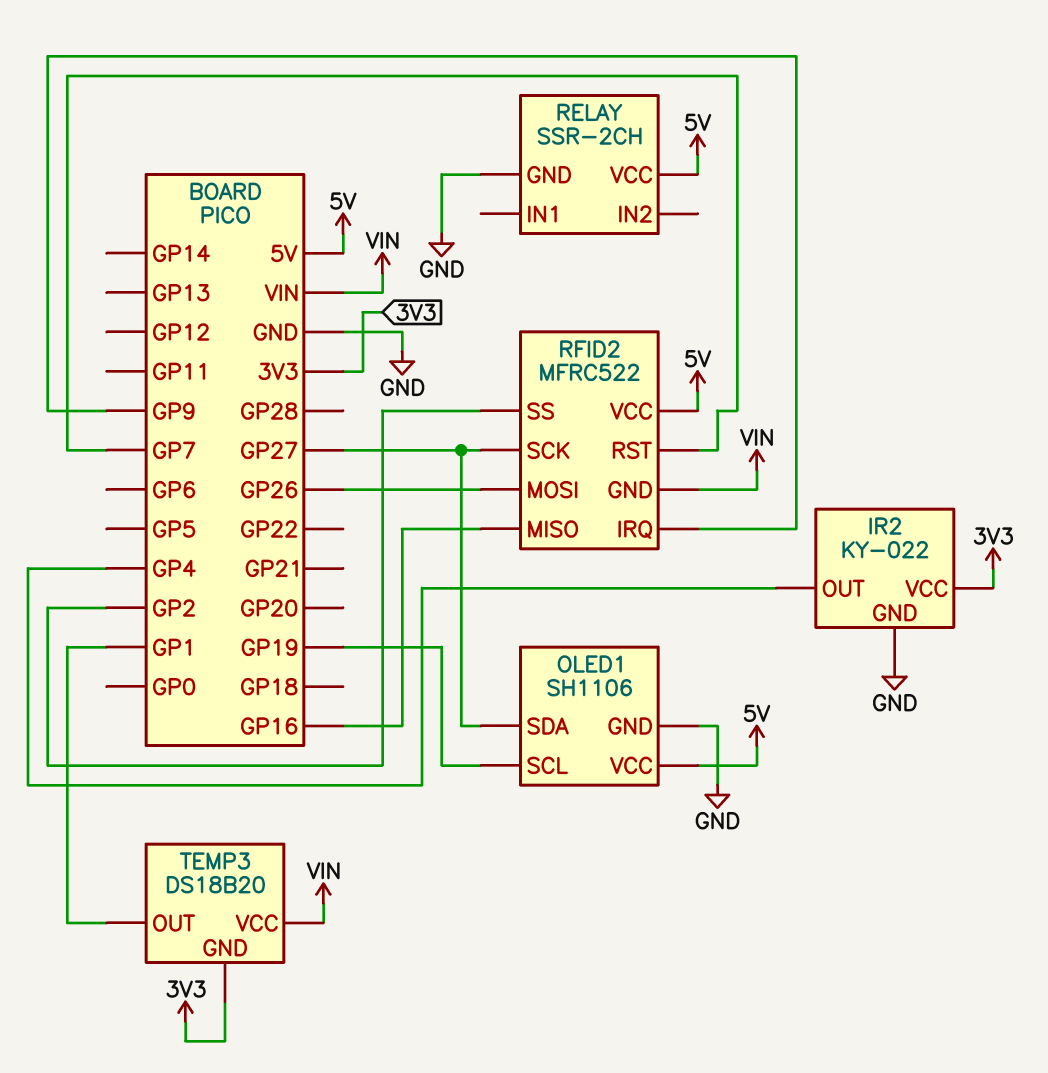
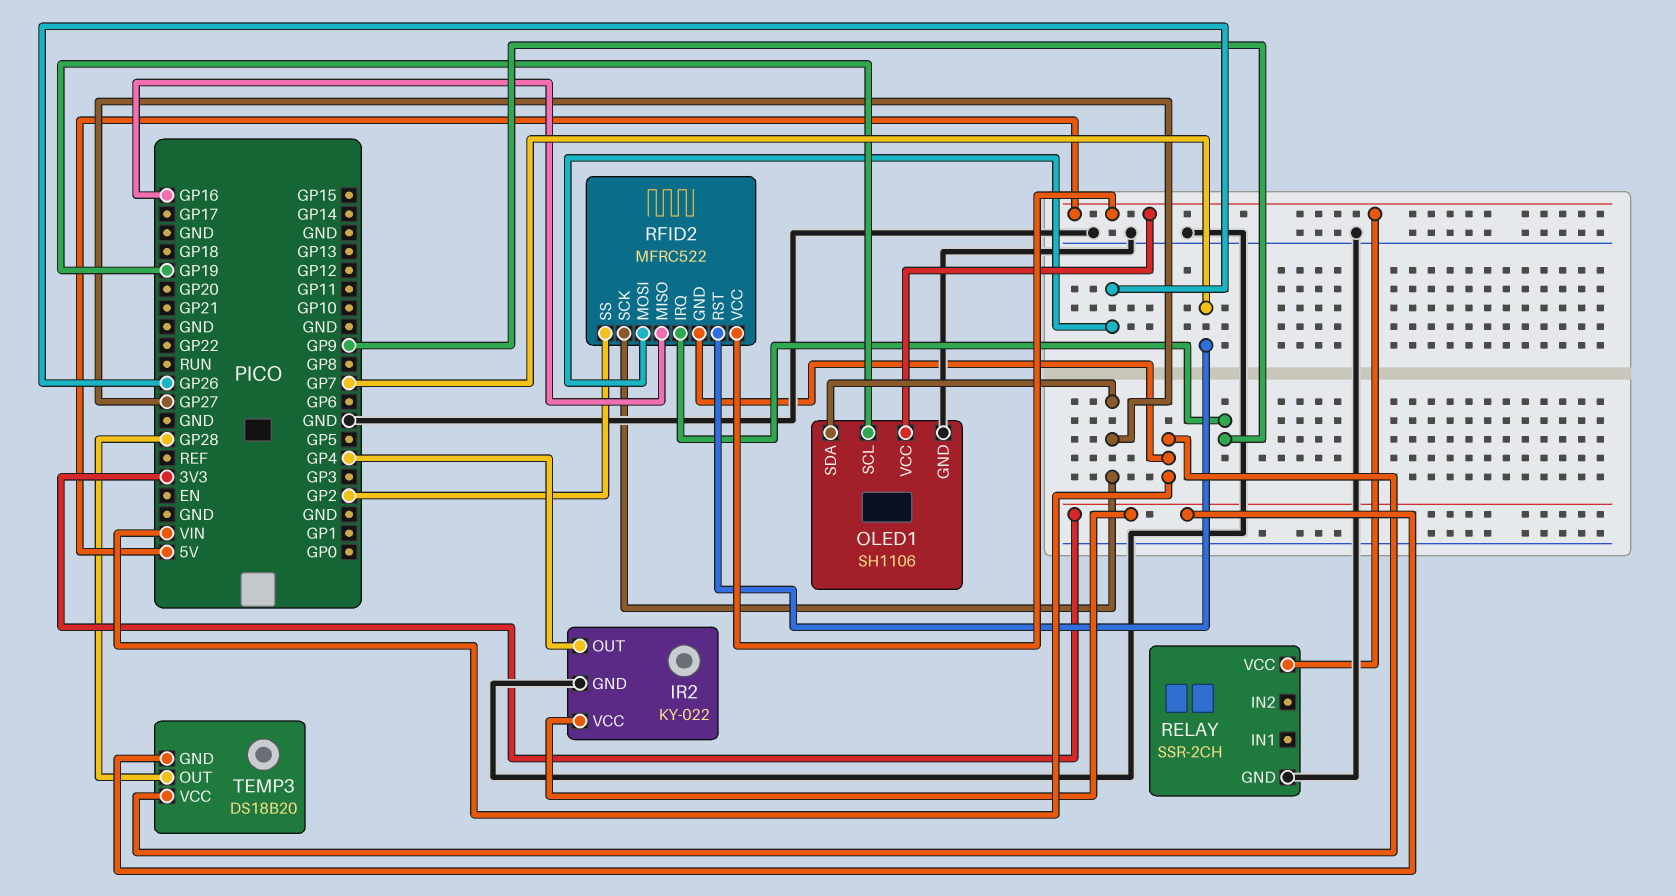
TEMP3 pin OUT: GP1 -> GP28

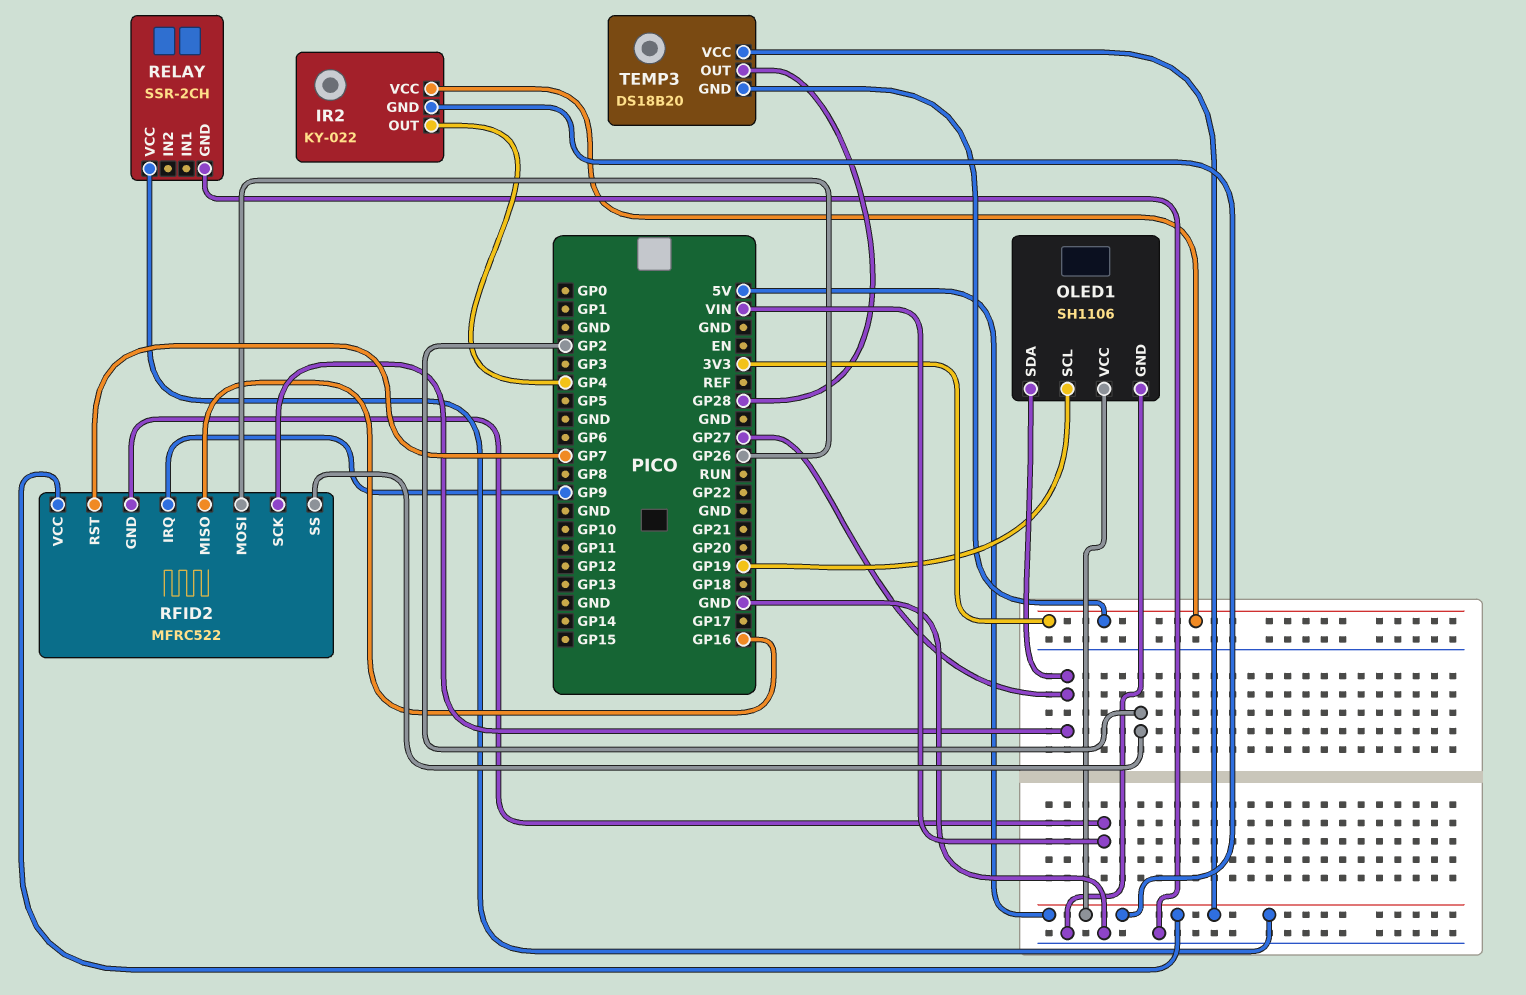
IR2 pin GND: GND -> 5V
TEMP3 pin VCC: VIN -> 5V

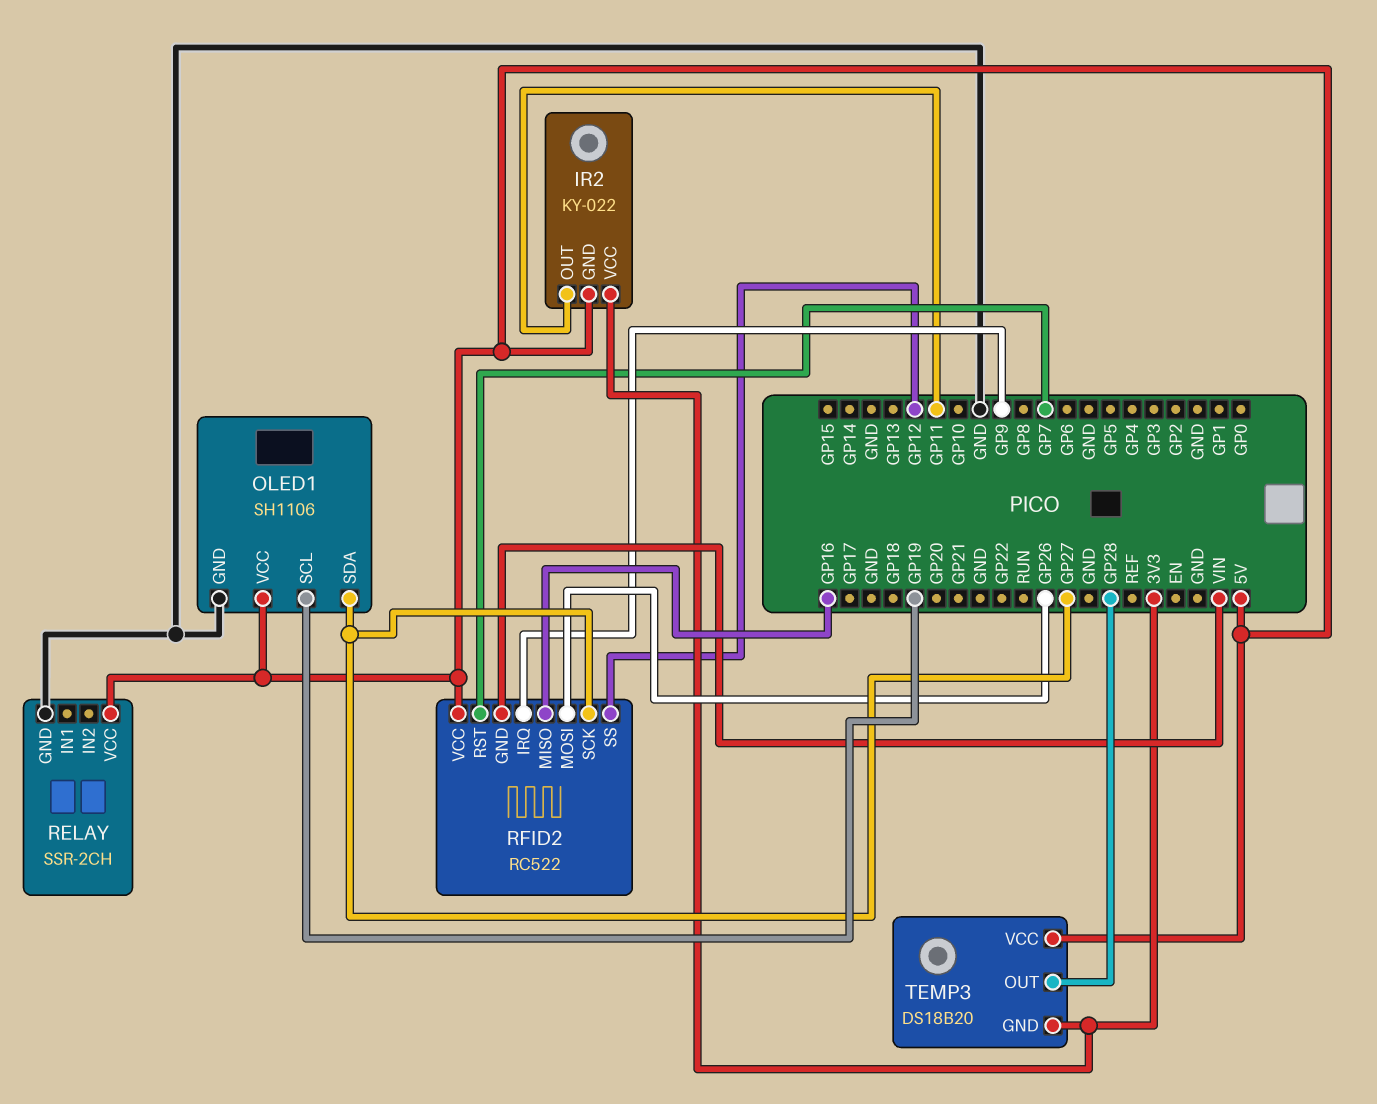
IR2 pin OUT: GP4 -> GP11
RFID2: MFRC522 -> RC522
RFID2 pin SS: GP2 -> GP12

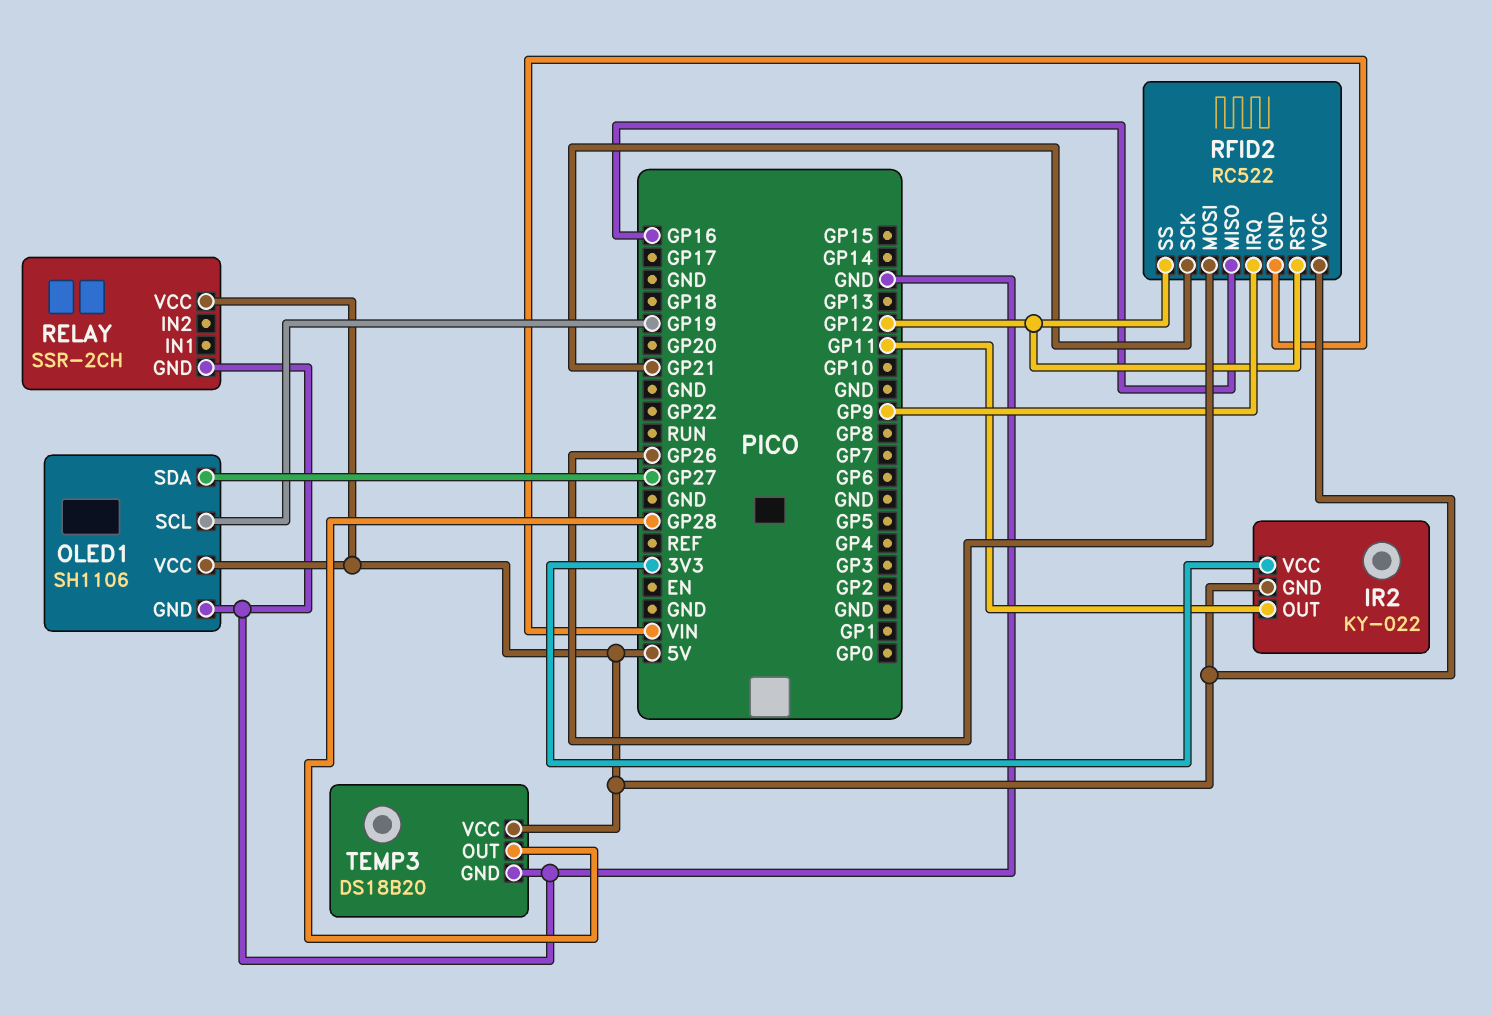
RFID2 pin RST: GP7 -> GP12
RFID2 pin SCK: GP27 -> GP21
TEMP3 pin GND: 3V3 -> GND

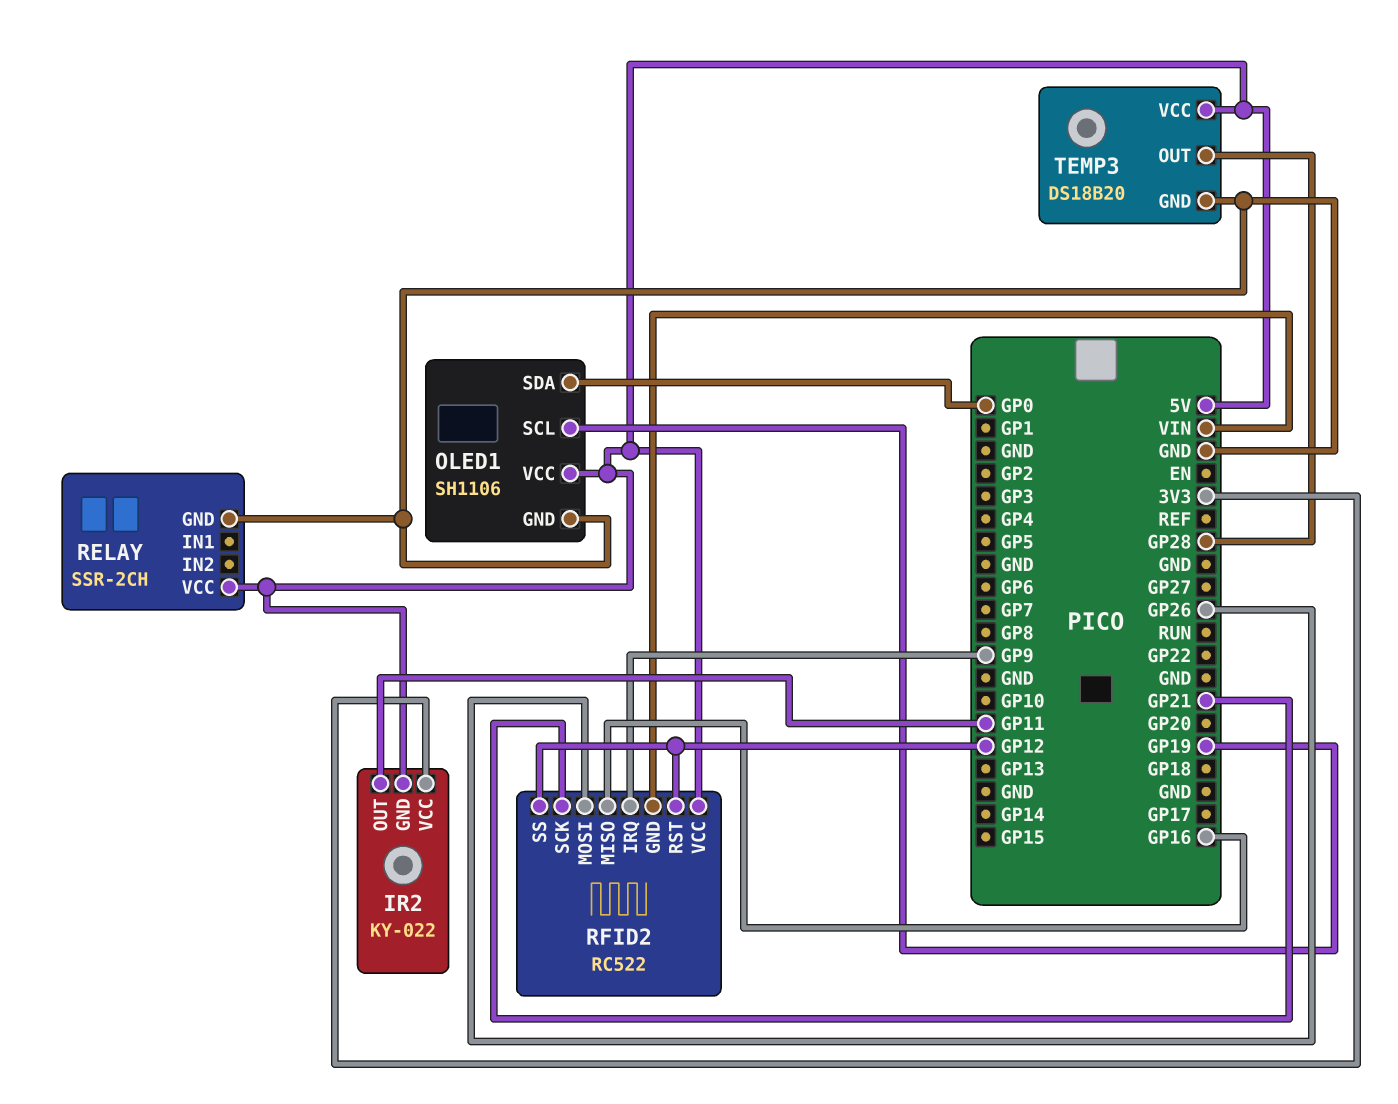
OLED1 pin SDA: GP27 -> GP0

